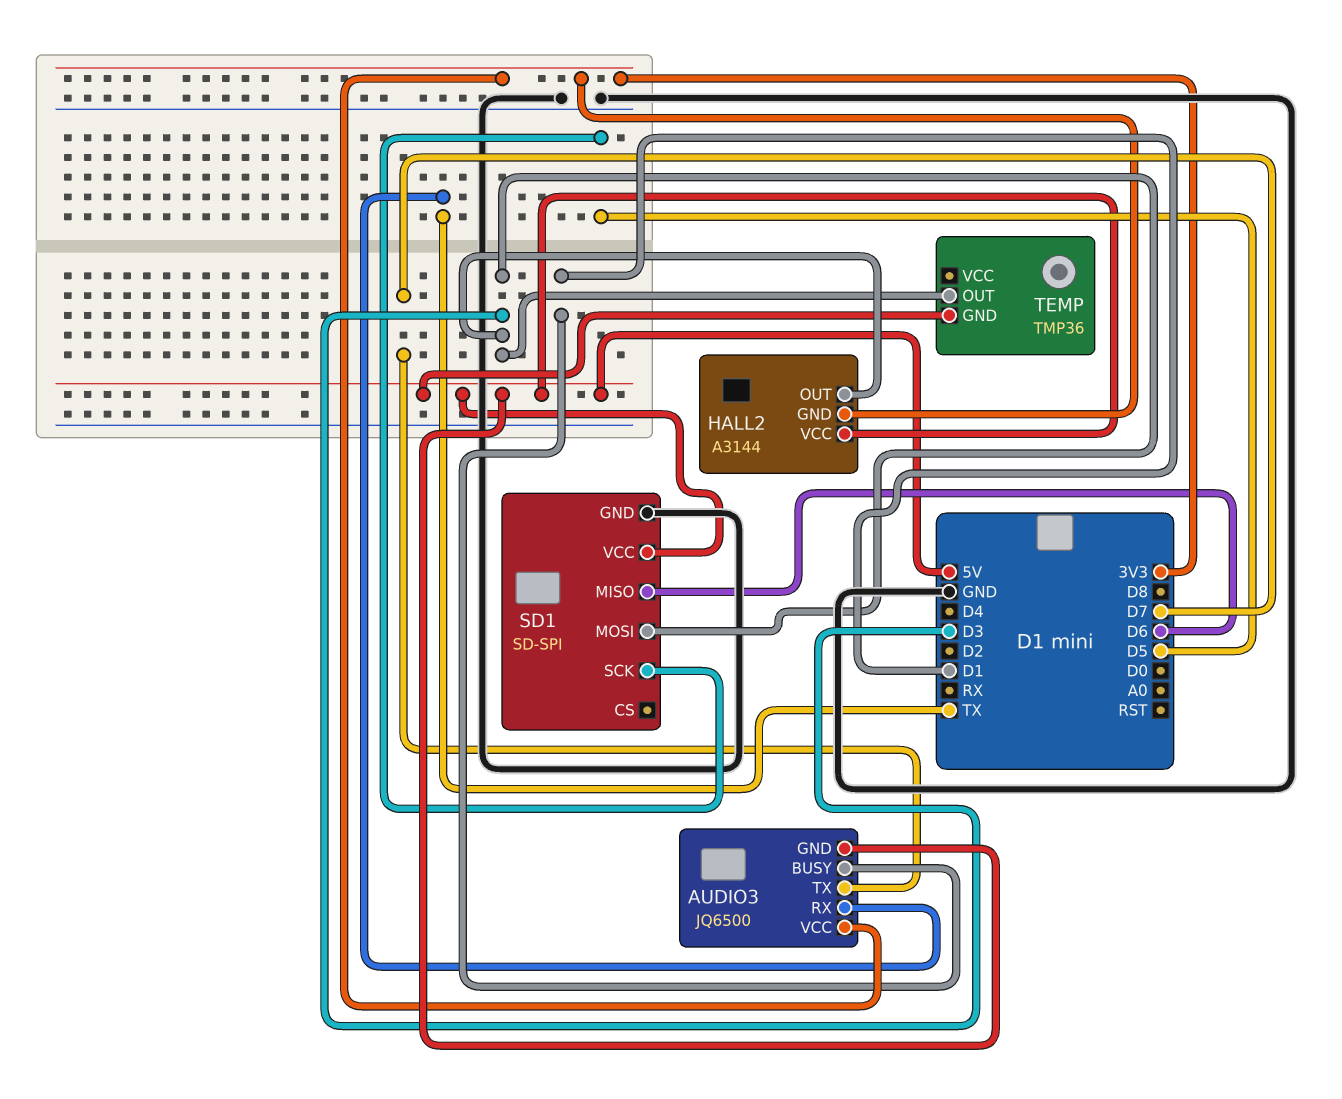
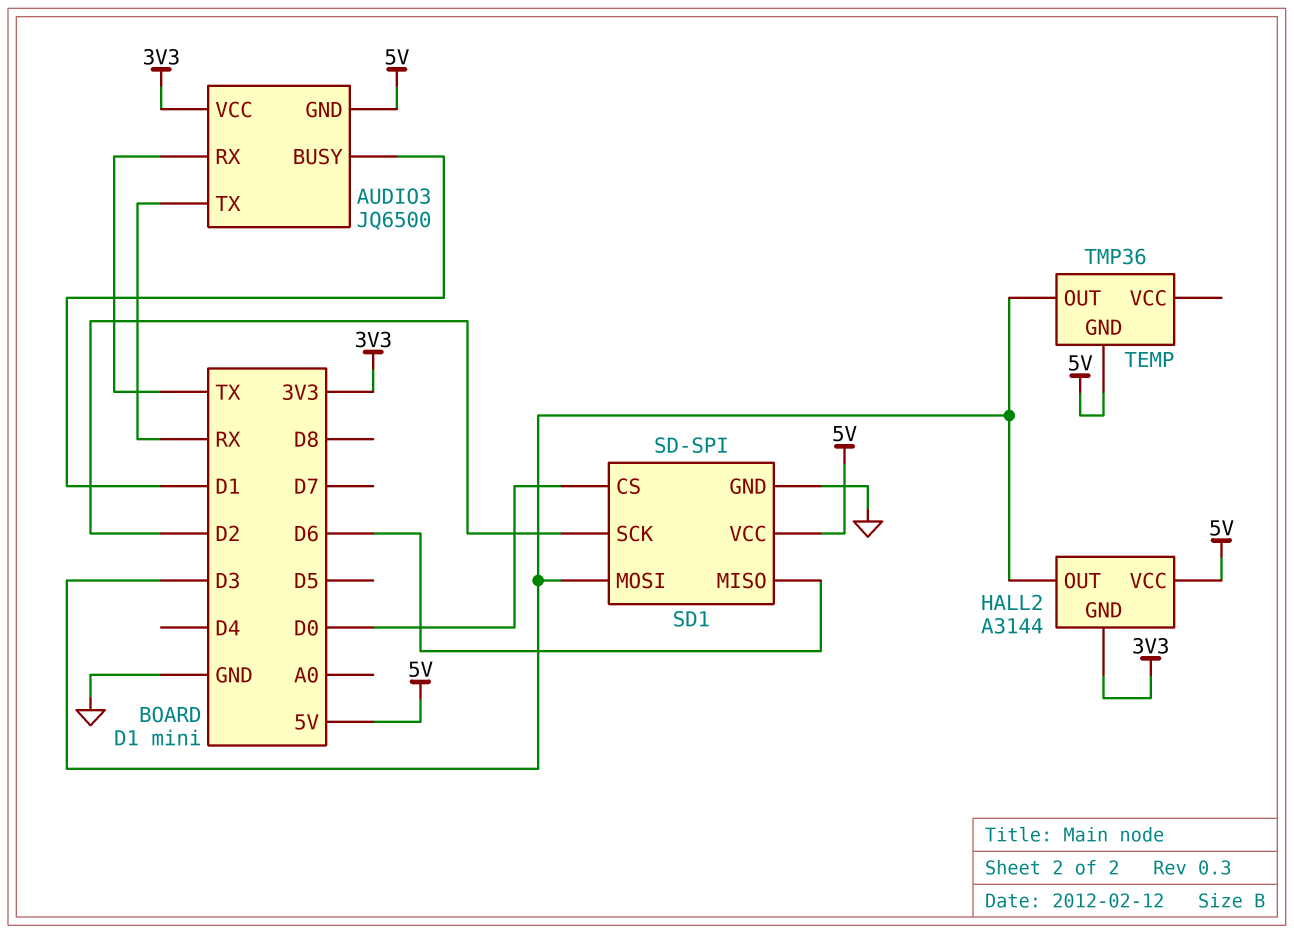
AUDIO3 pin TX: D7 -> RX
SD1 pin CS: none -> D0
SD1 pin SCK: D5 -> D2

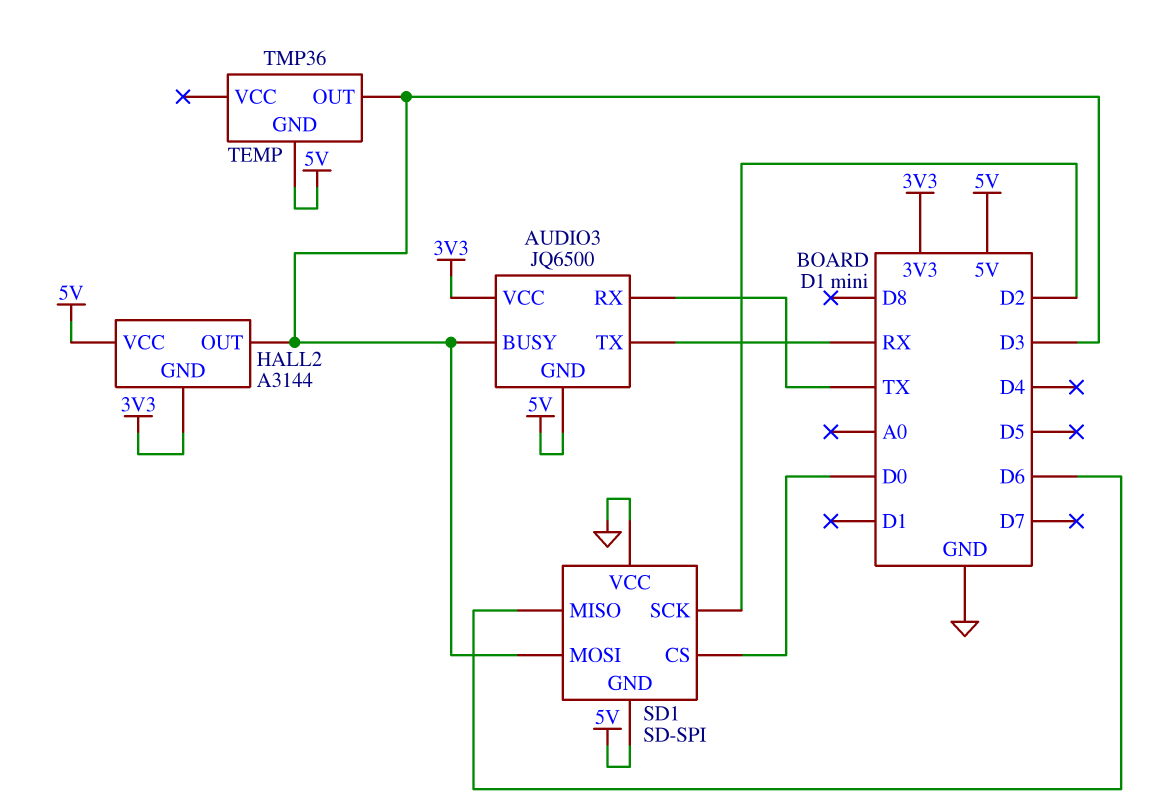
AUDIO3 pin BUSY: D1 -> D3
SD1 pin GND: GND -> 5V
SD1 pin VCC: 5V -> GND

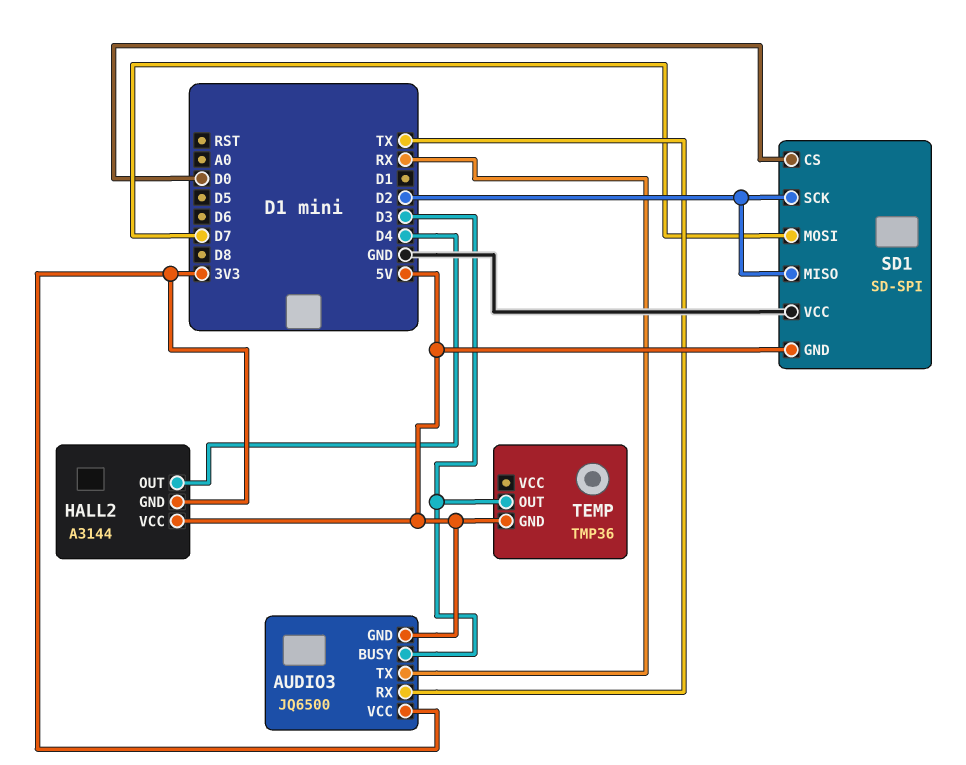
HALL2 pin OUT: D3 -> D4
SD1 pin MISO: D6 -> D2
SD1 pin MOSI: D3 -> D7

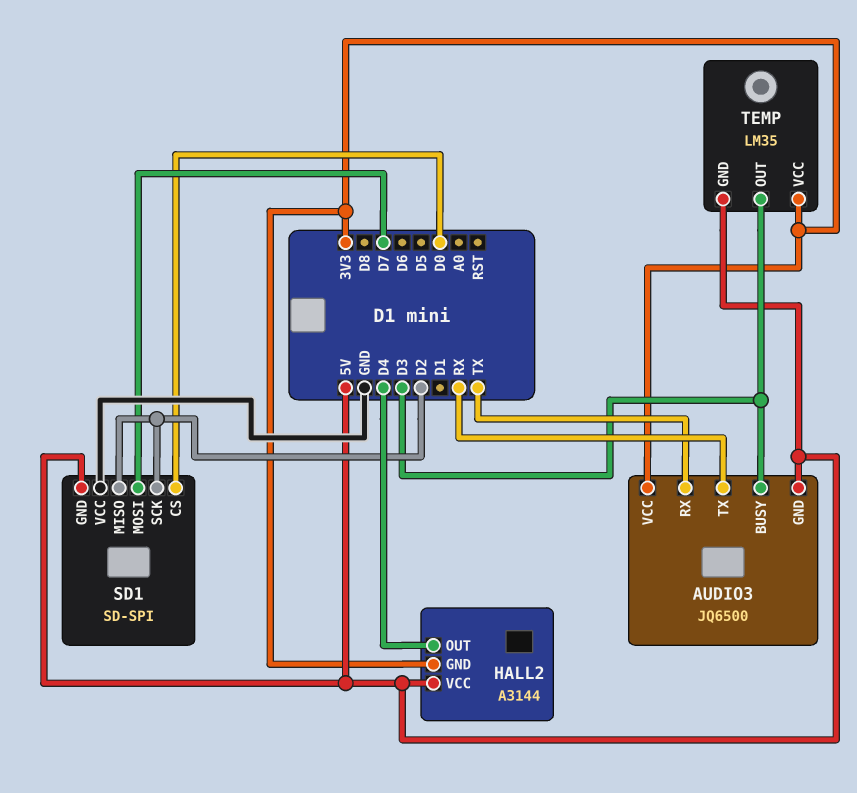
TEMP: TMP36 -> LM35
TEMP pin VCC: none -> 3V3

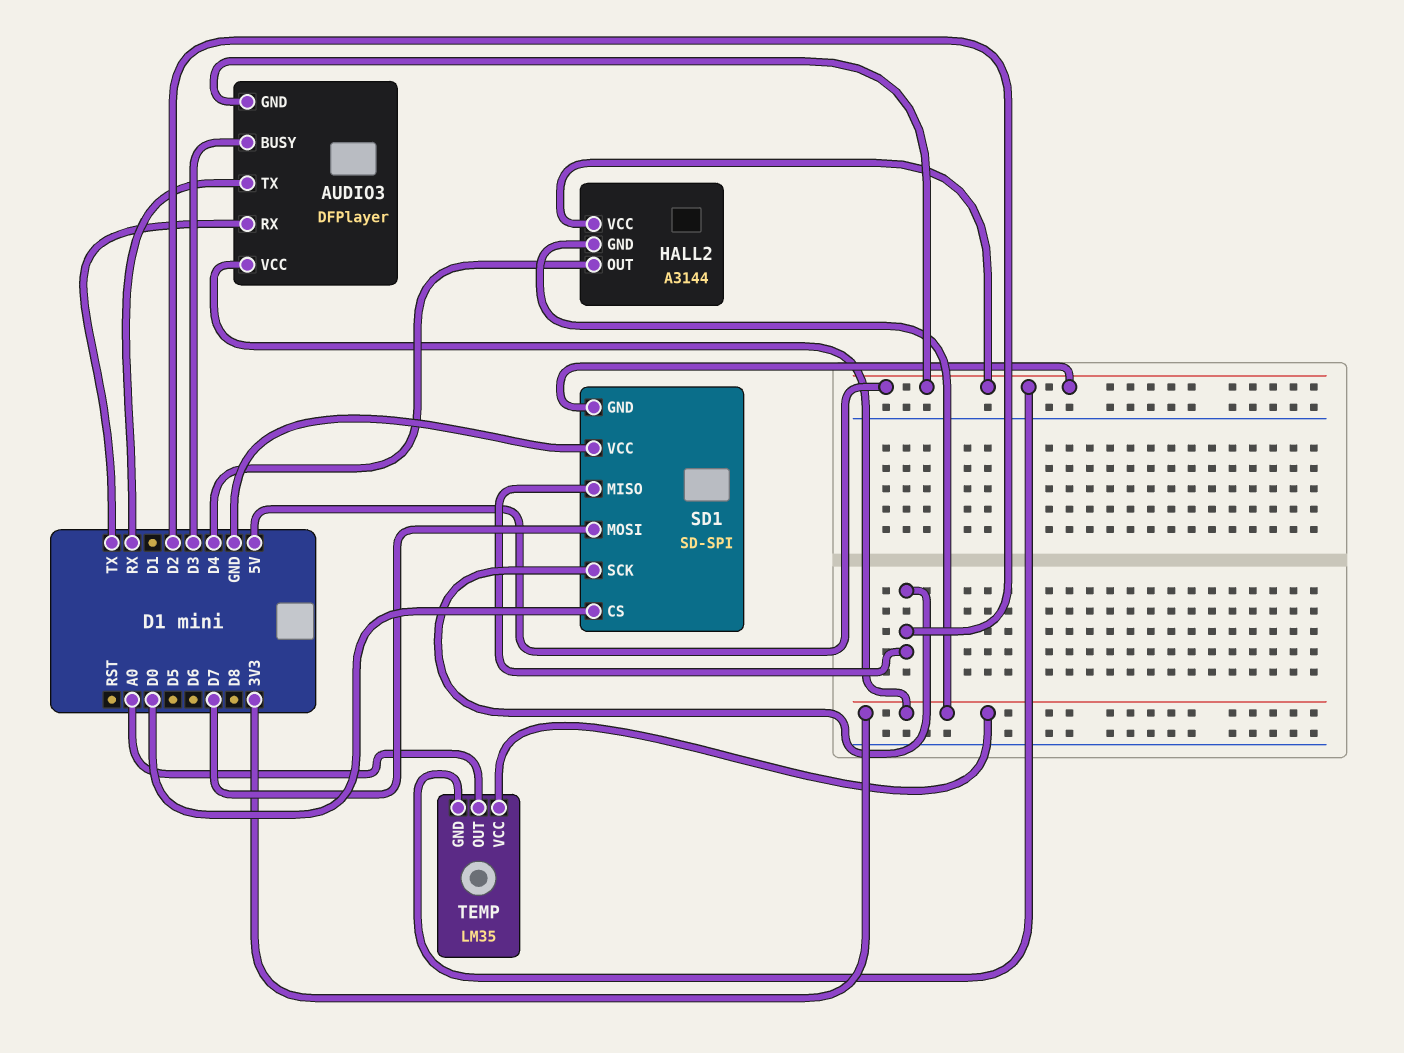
AUDIO3: JQ6500 -> DFPlayer
TEMP pin OUT: D3 -> A0

